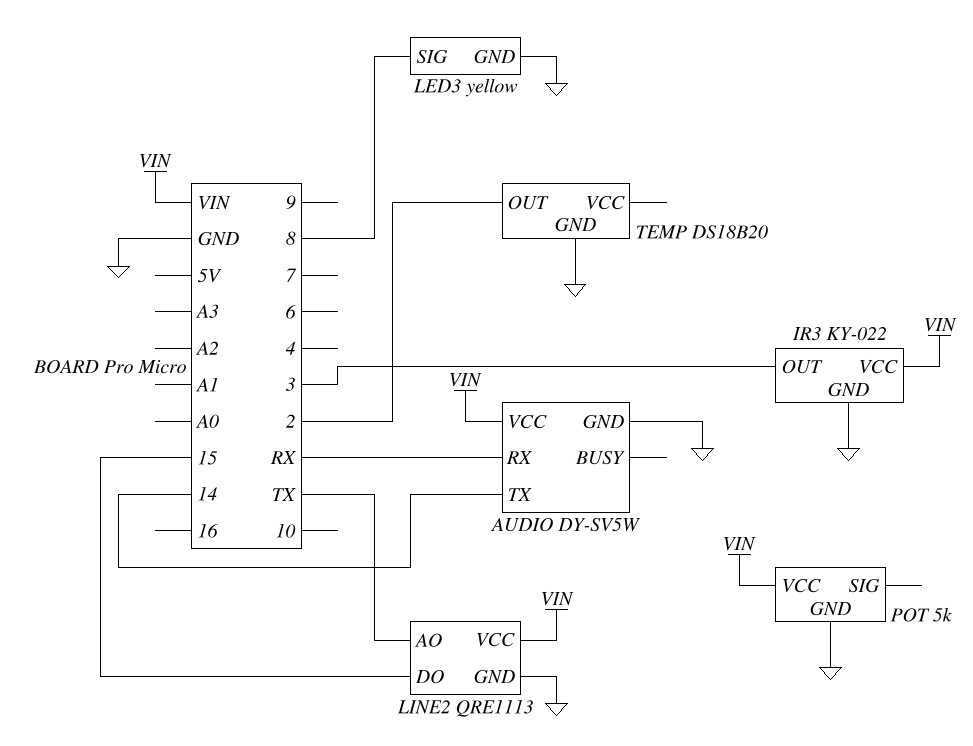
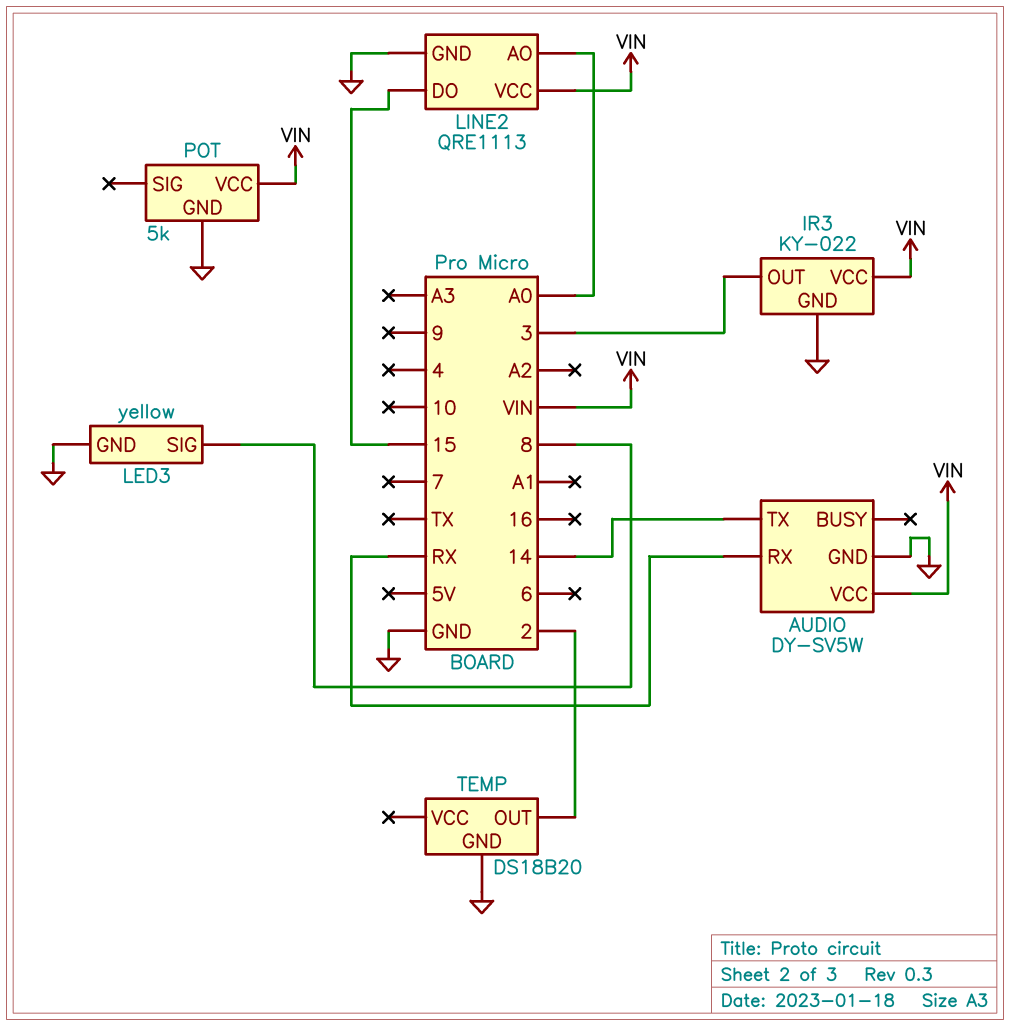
LINE2 pin AO: TX -> A0

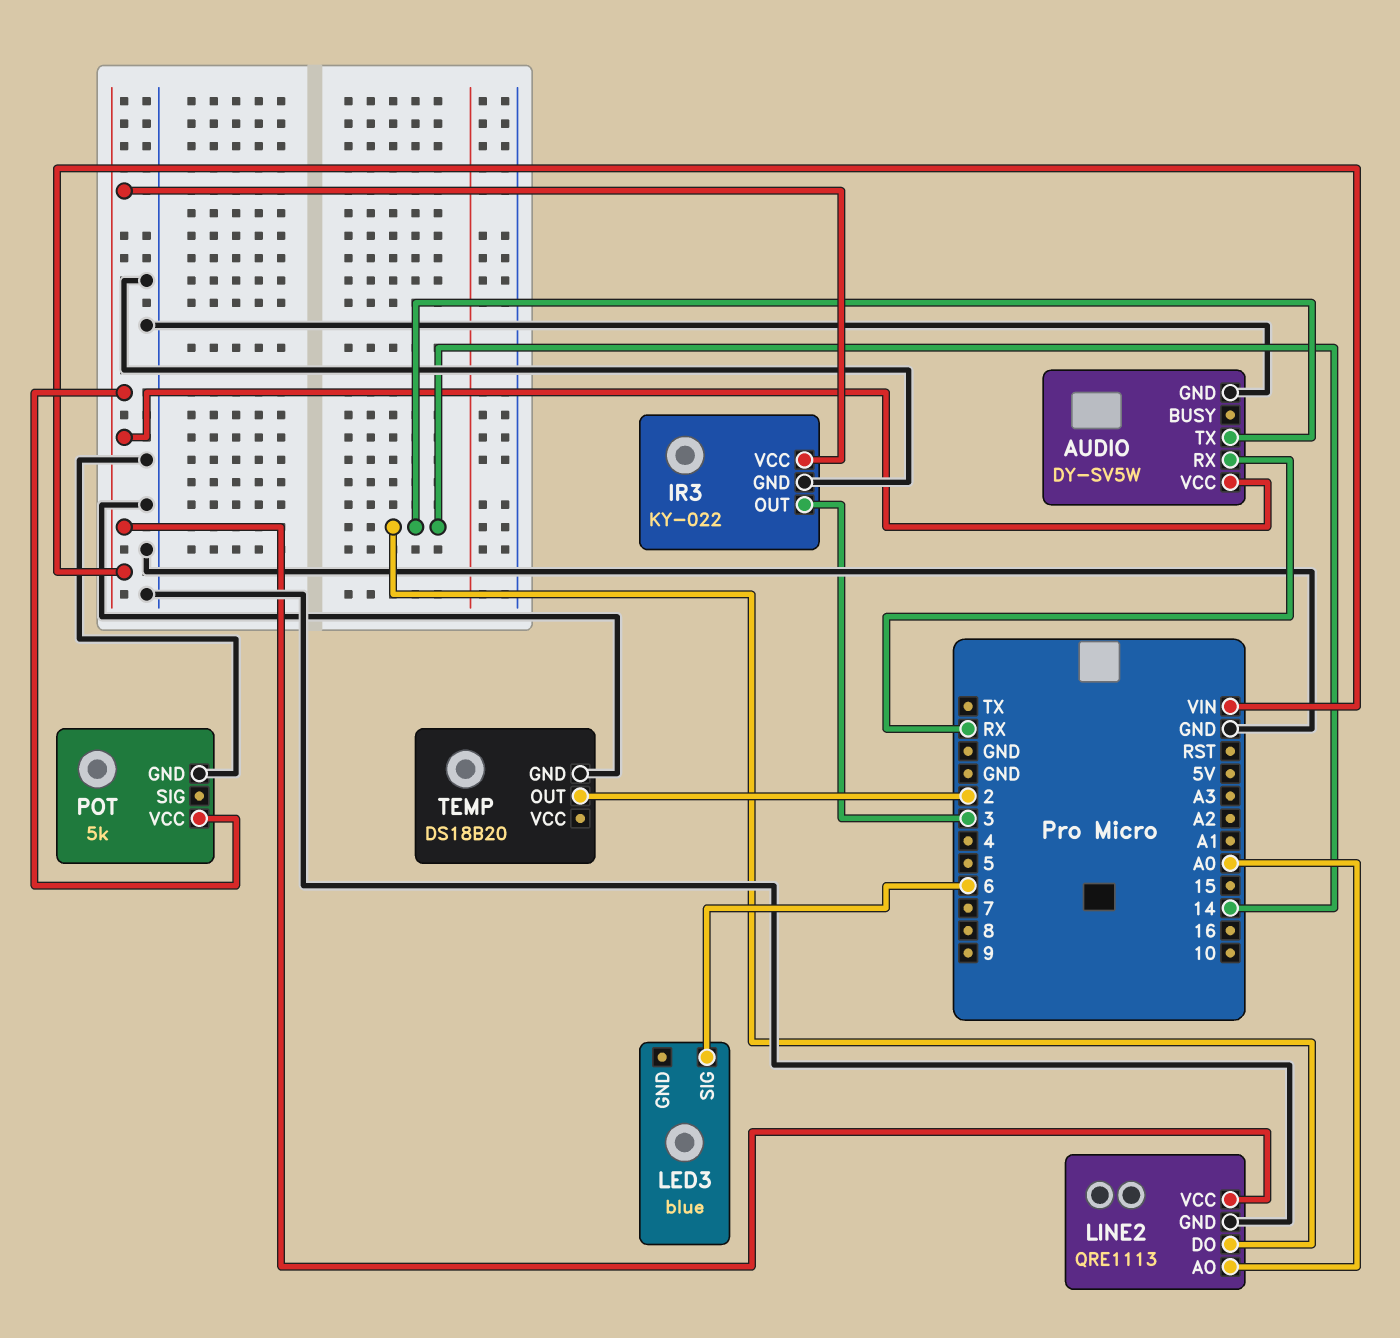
LED3: yellow -> blue
LED3 pin GND: GND -> none
LED3 pin SIG: 8 -> 6
LINE2 pin DO: 15 -> 14

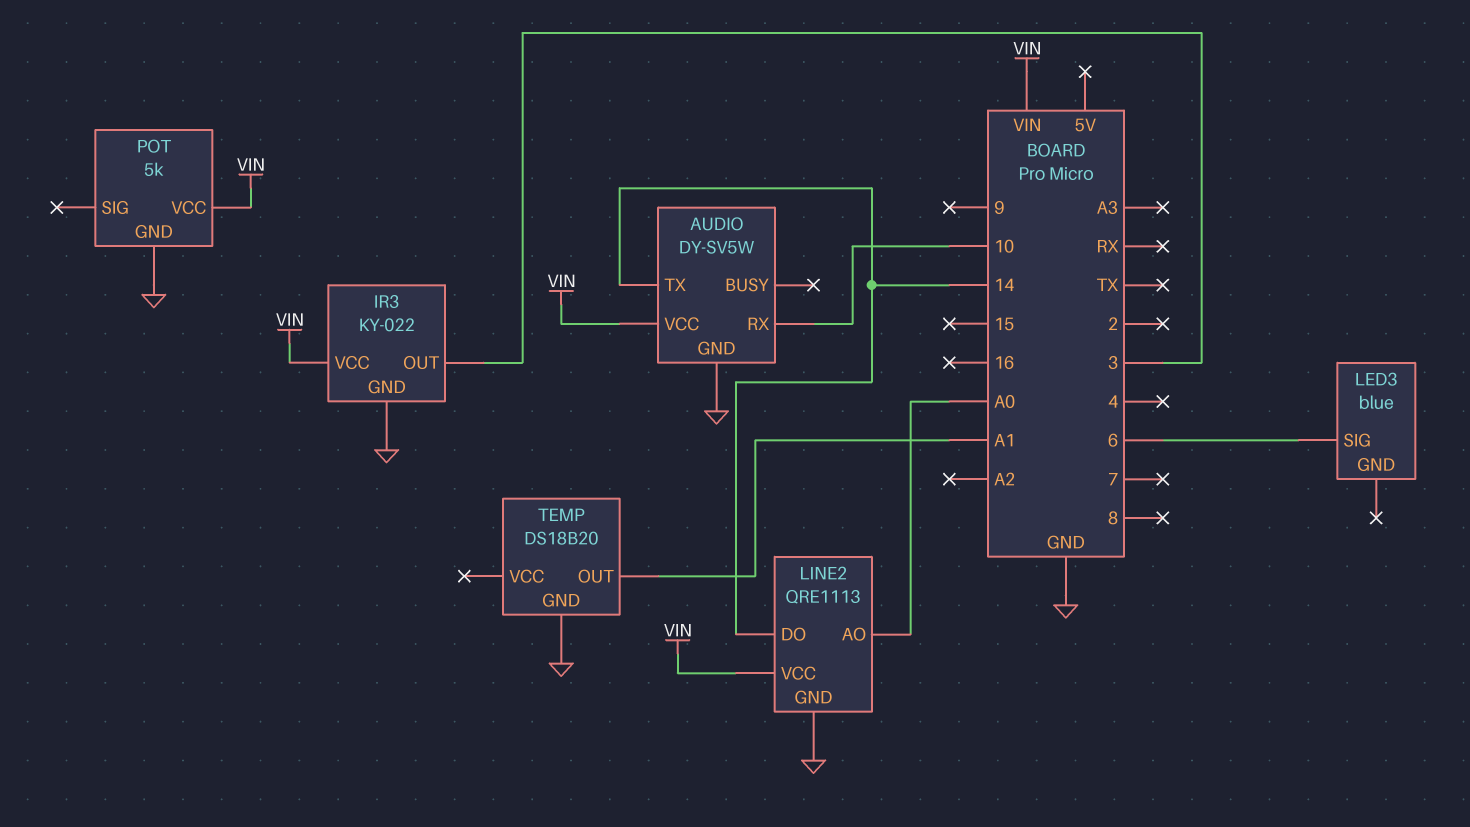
AUDIO pin RX: RX -> 10
TEMP pin OUT: 2 -> A1

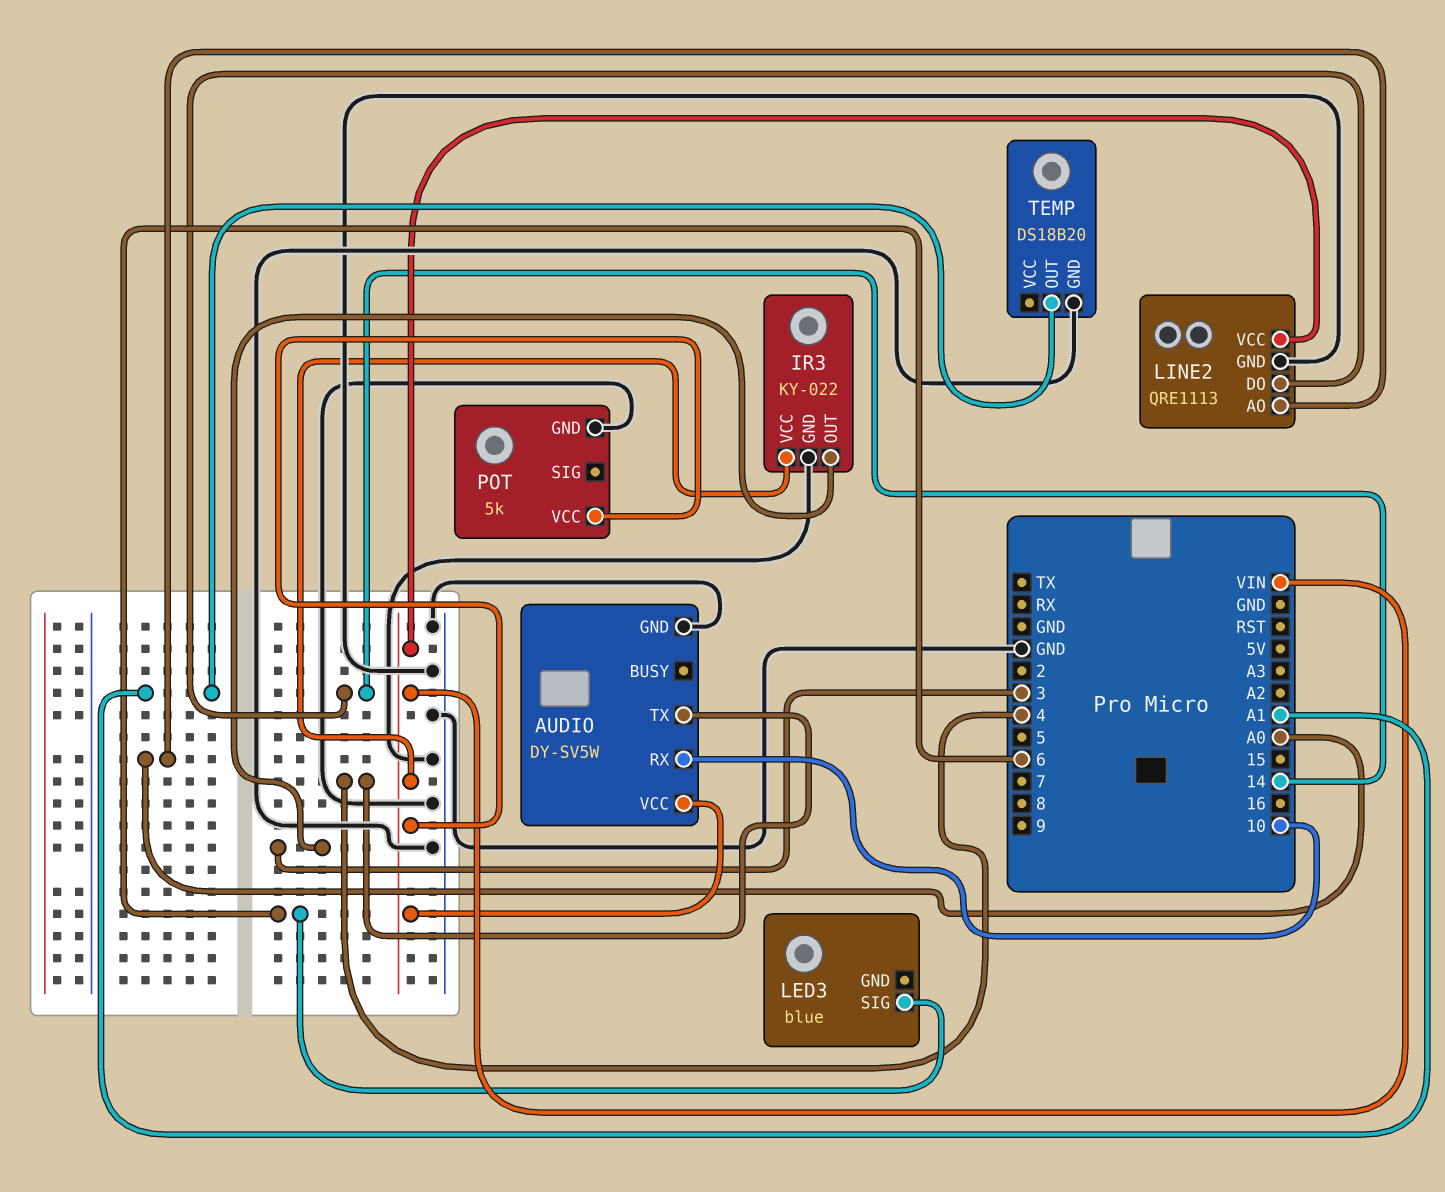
AUDIO pin TX: 14 -> 4

